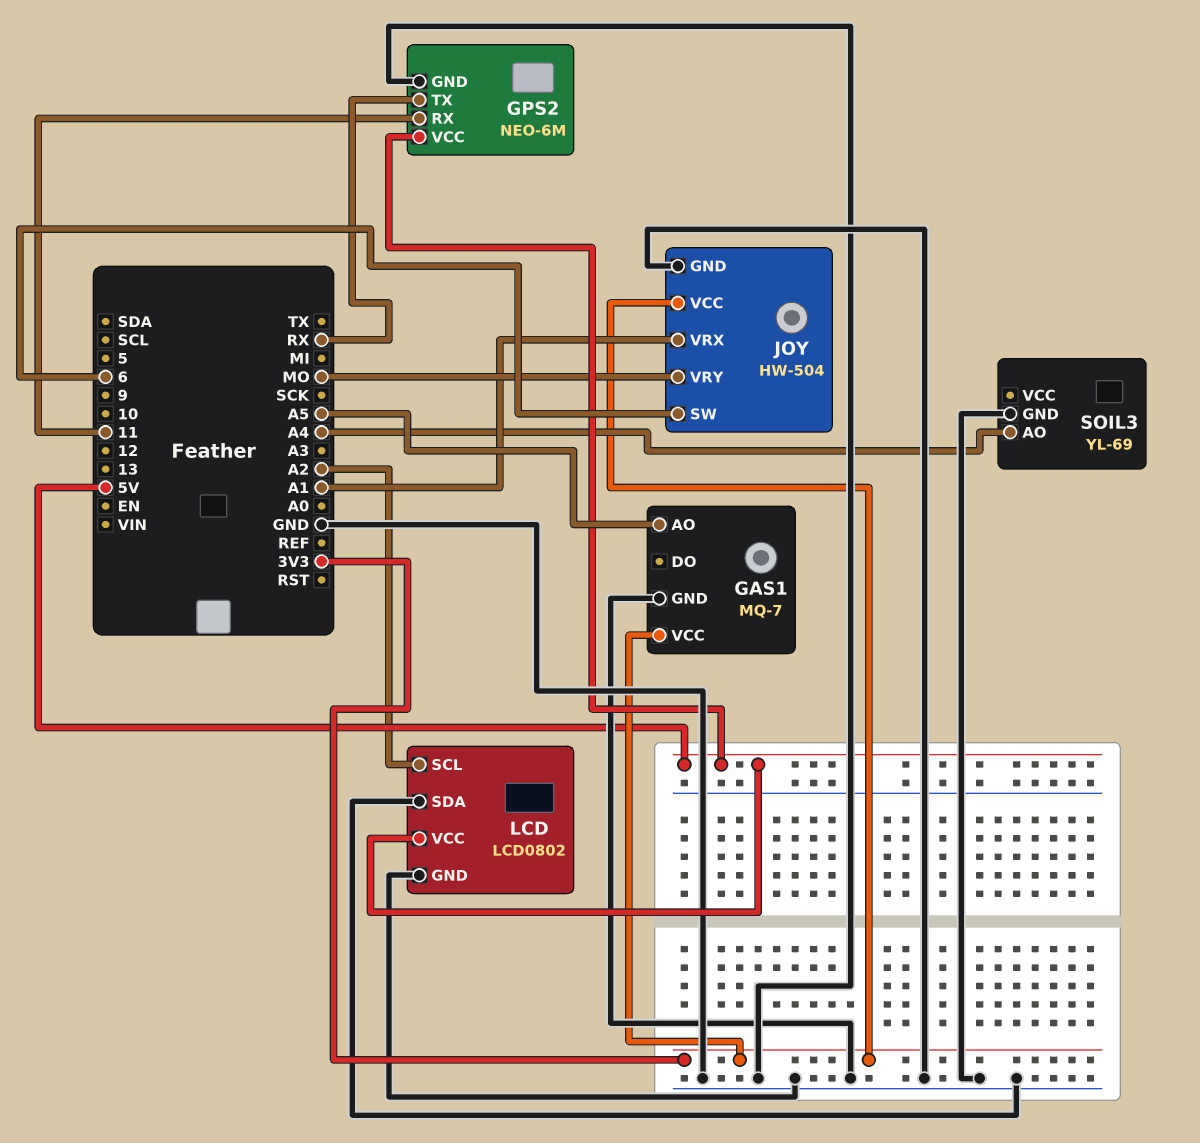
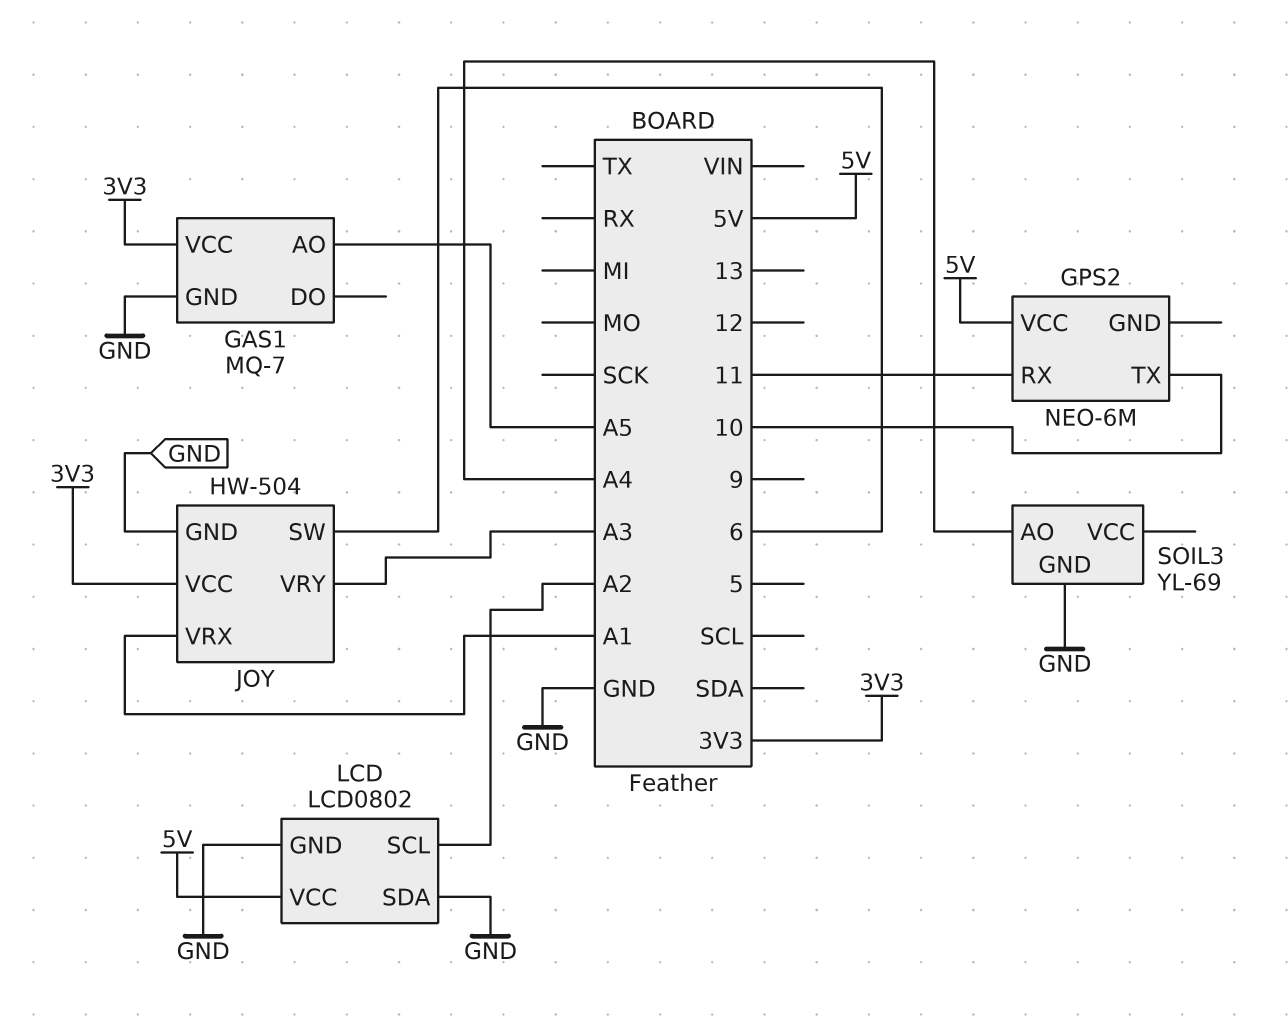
GPS2 pin GND: GND -> none
GPS2 pin TX: RX -> 10
JOY pin VRY: MO -> A3

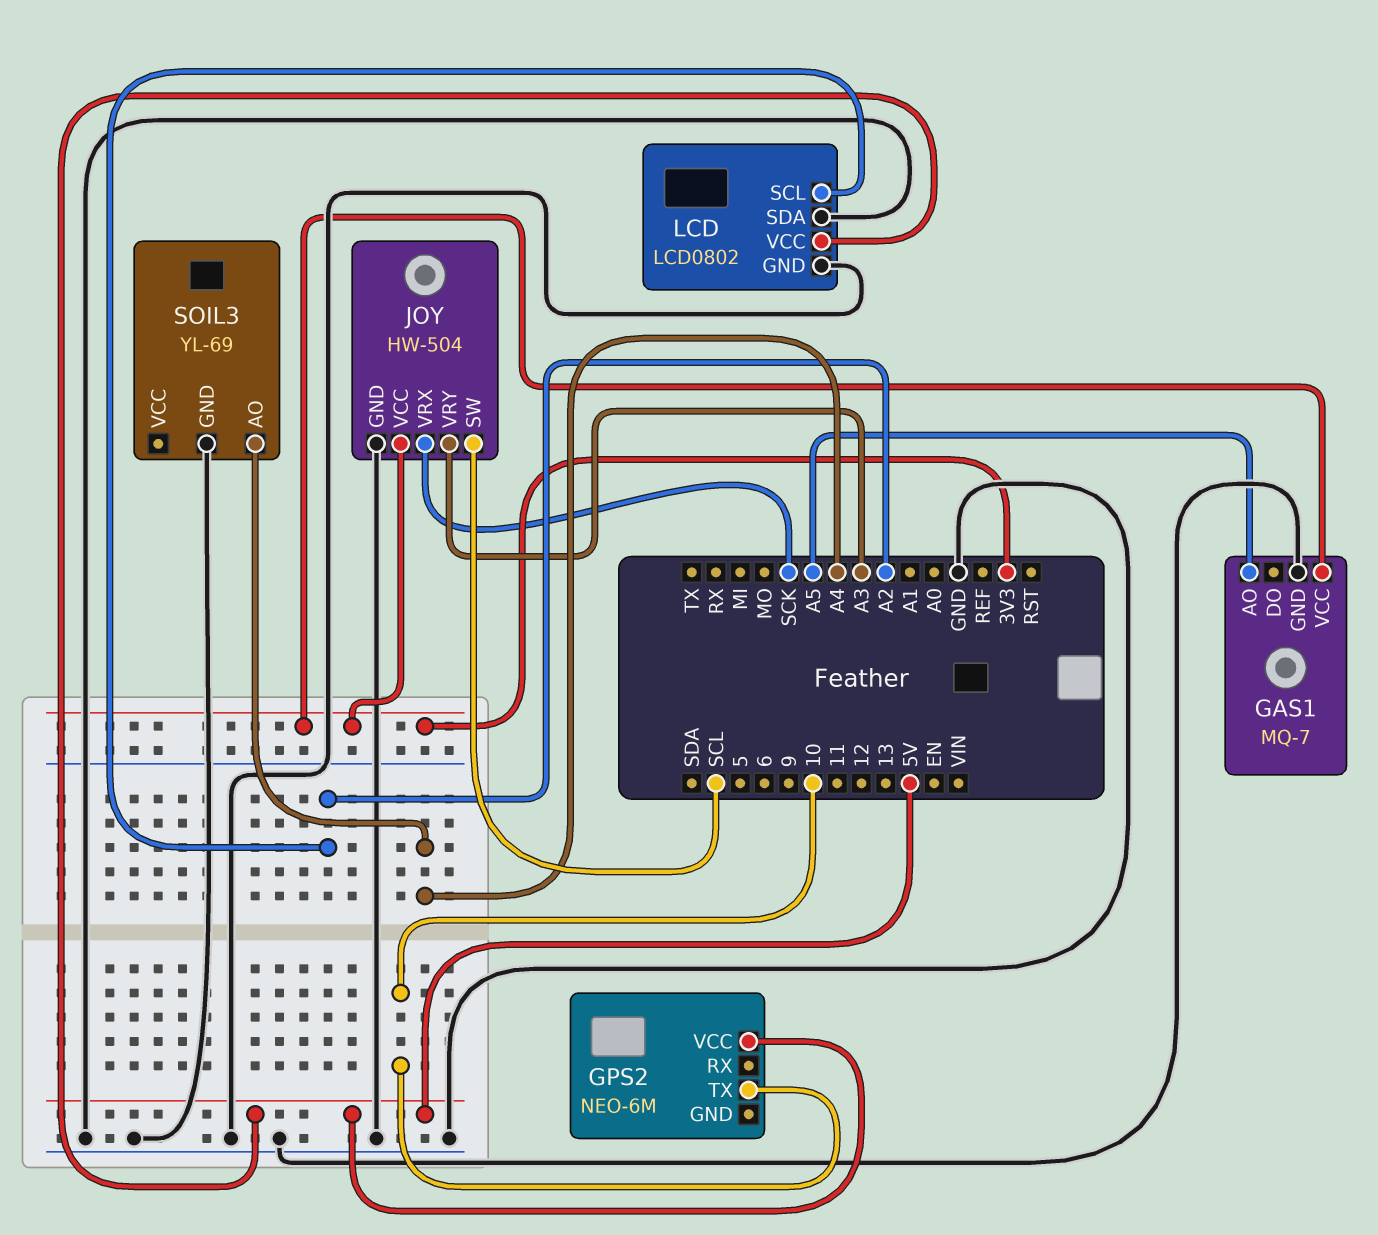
GPS2 pin RX: 11 -> none
JOY pin SW: 6 -> SCL
JOY pin VRX: A1 -> SCK

